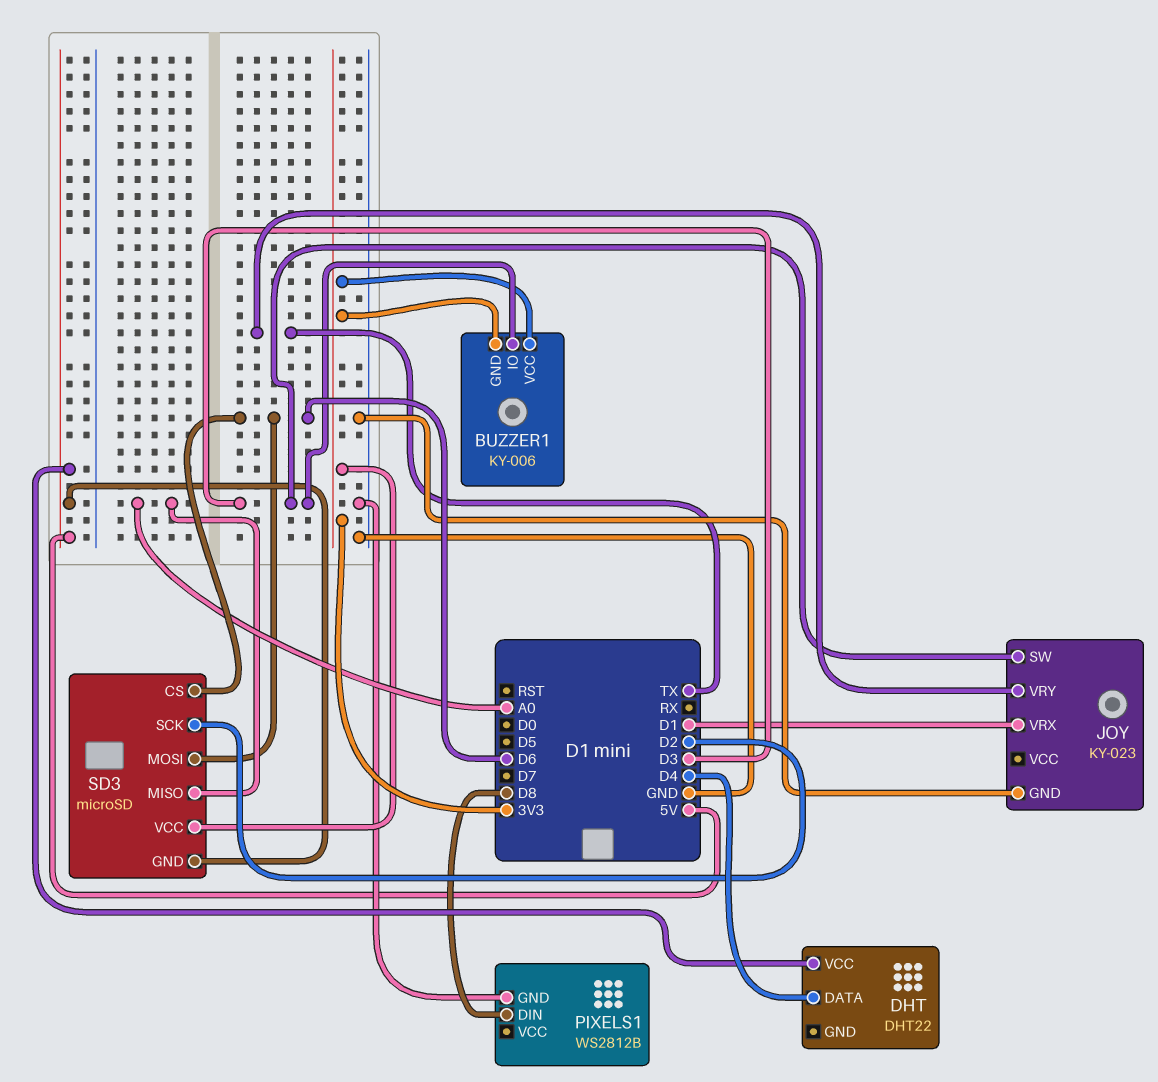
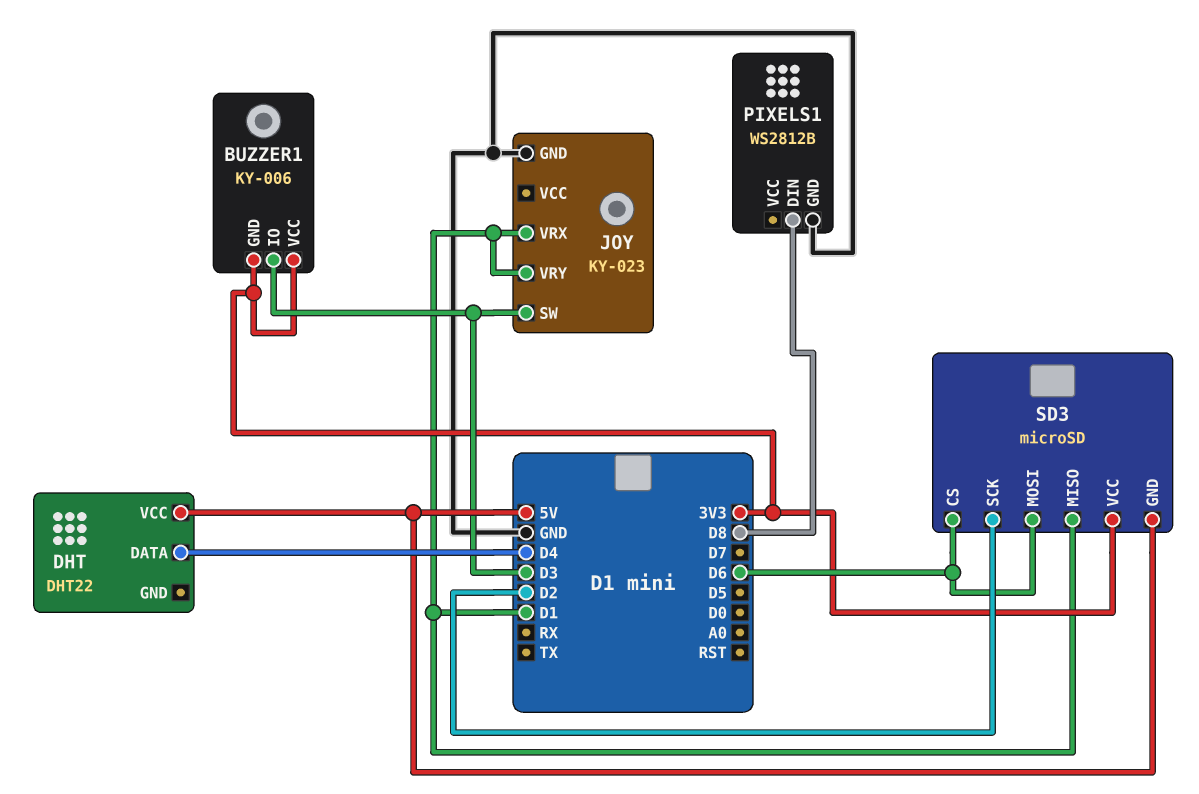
JOY pin VRY: TX -> D1
SD3 pin MISO: A0 -> D1

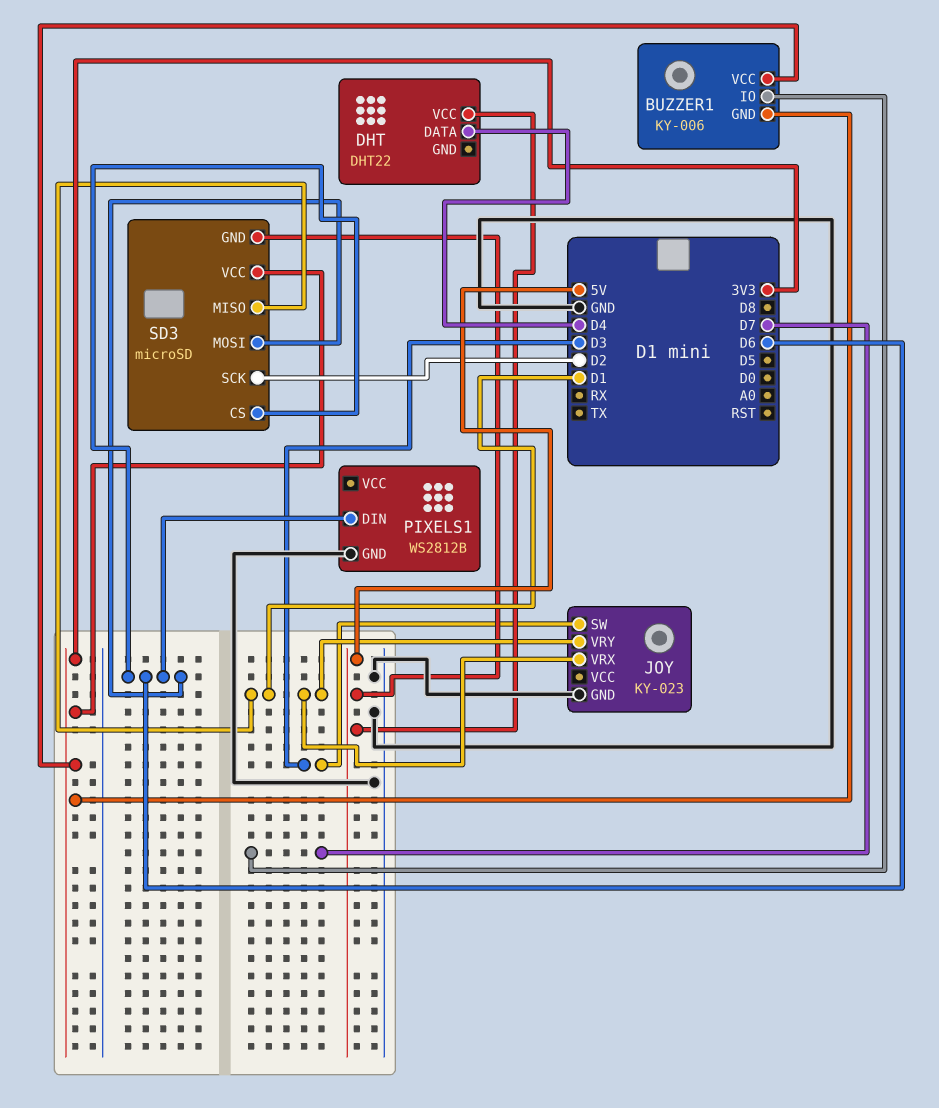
BUZZER1 pin IO: D3 -> D7
PIXELS1 pin DIN: D8 -> D6

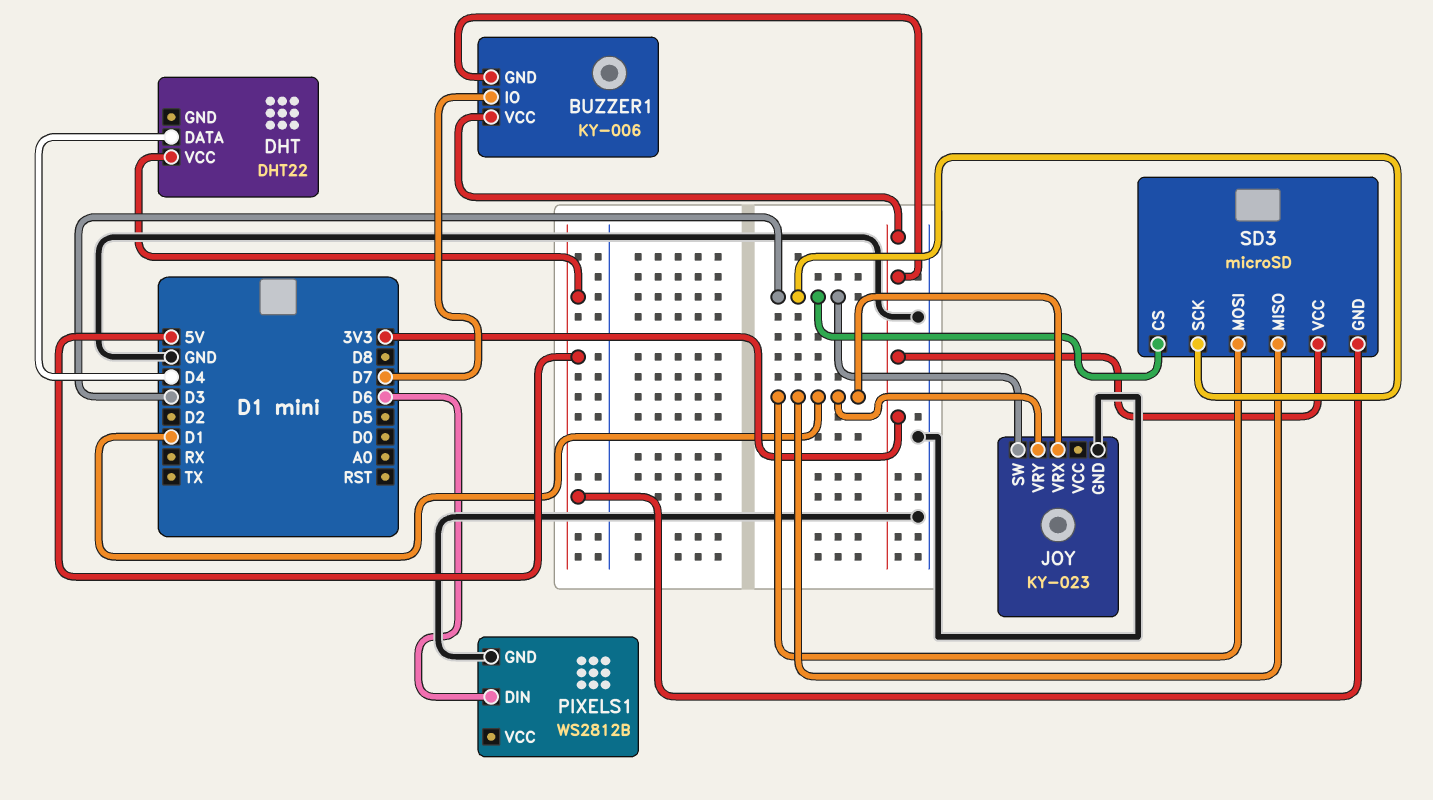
SD3 pin CS: D6 -> D3
SD3 pin MOSI: D6 -> D1
SD3 pin SCK: D2 -> D3

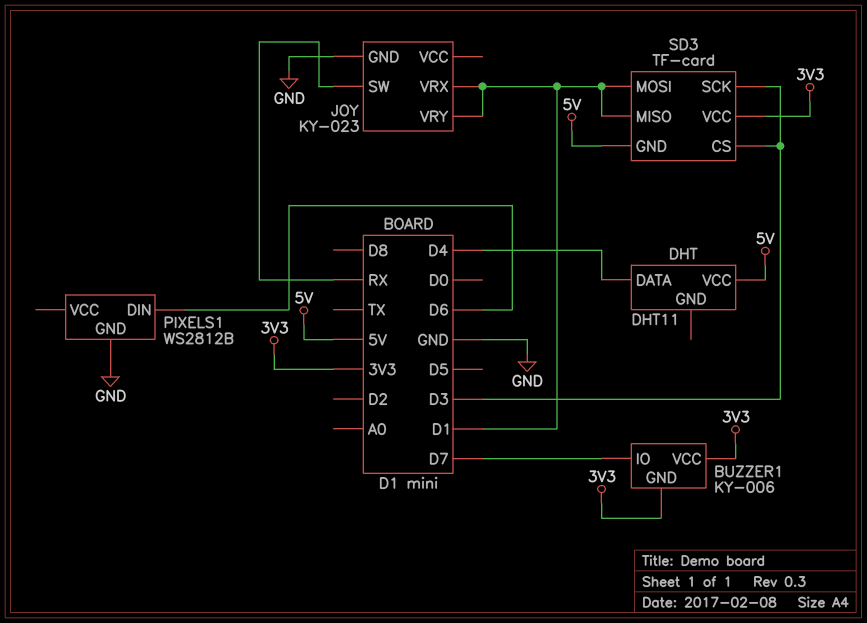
DHT: DHT22 -> DHT11
JOY pin SW: D3 -> RX
SD3: microSD -> TF-card

